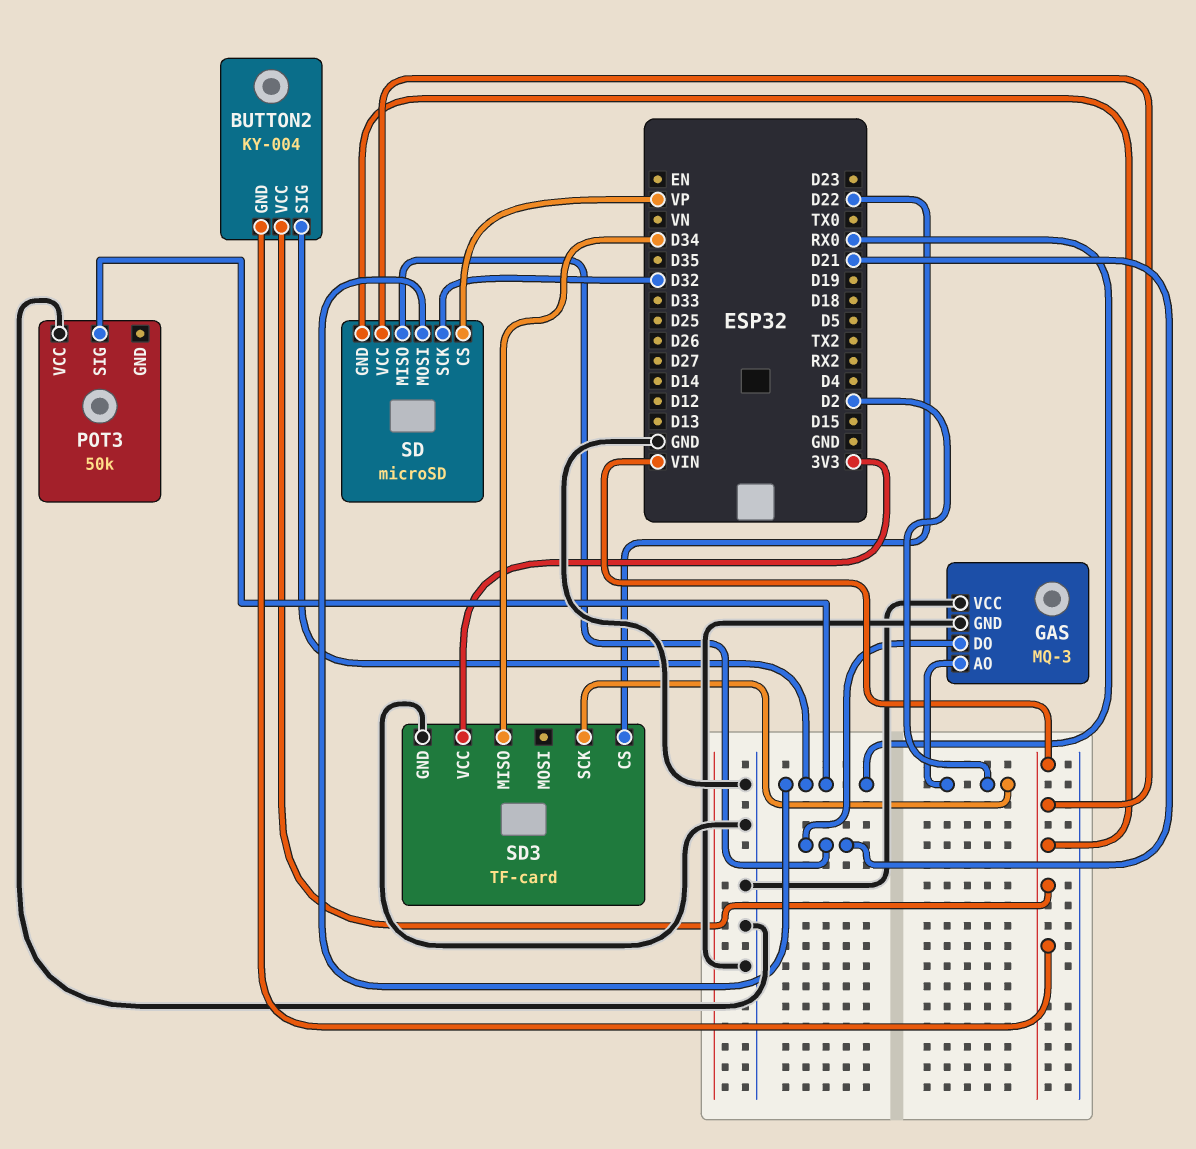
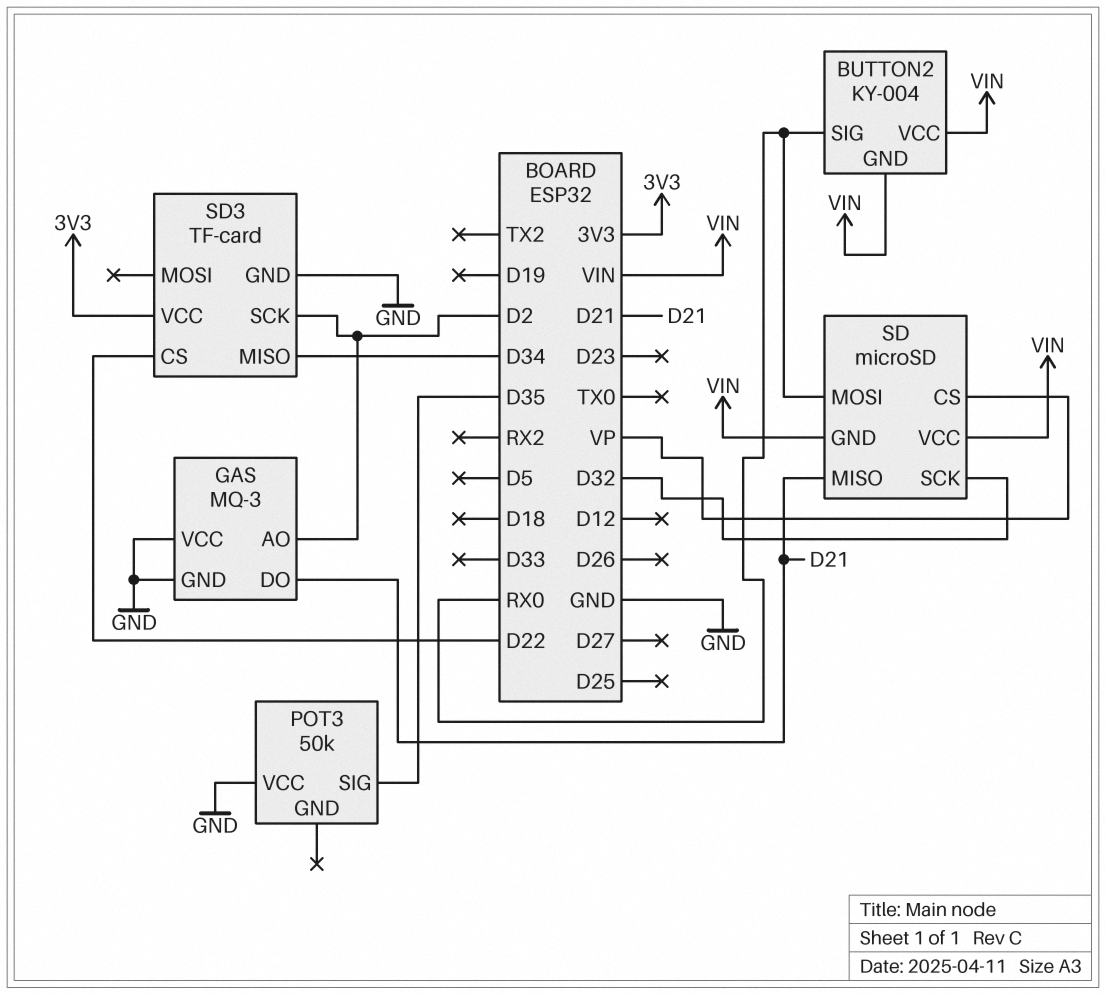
POT3 pin SIG: RX0 -> D35

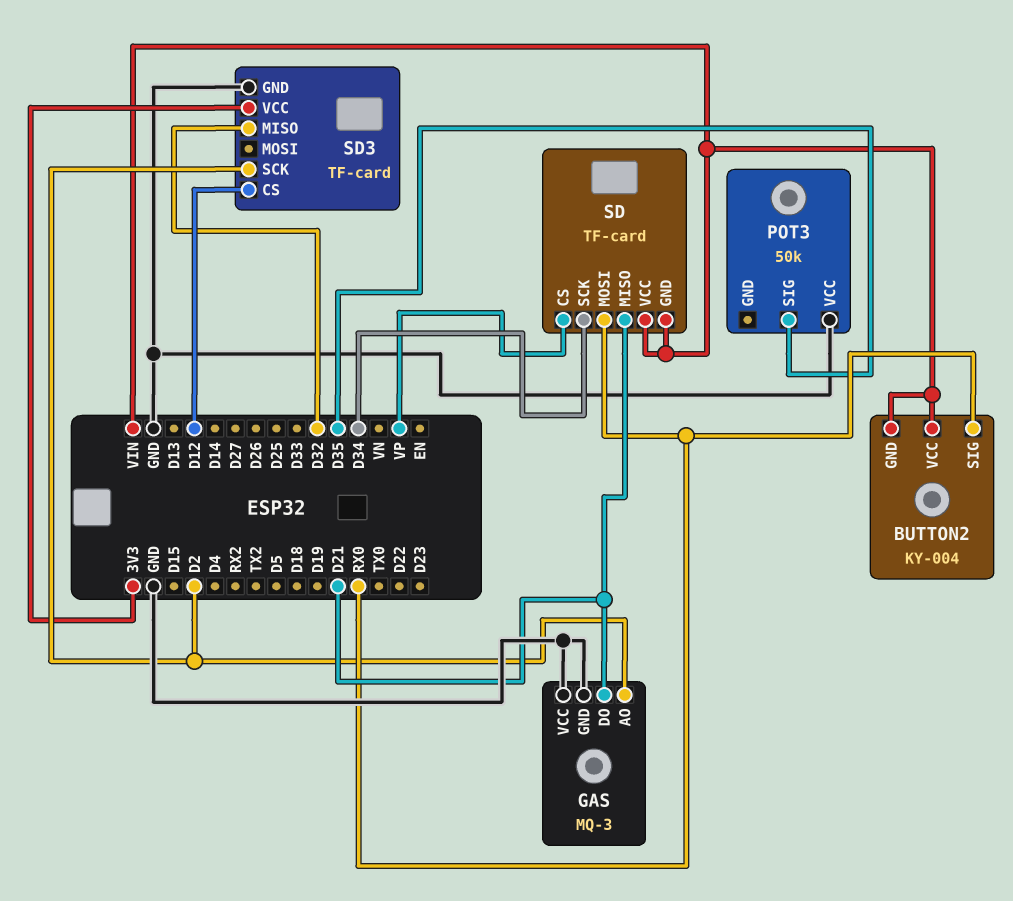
SD: microSD -> TF-card
SD pin SCK: D32 -> D34
SD3 pin CS: D22 -> D12
SD3 pin MISO: D34 -> D32

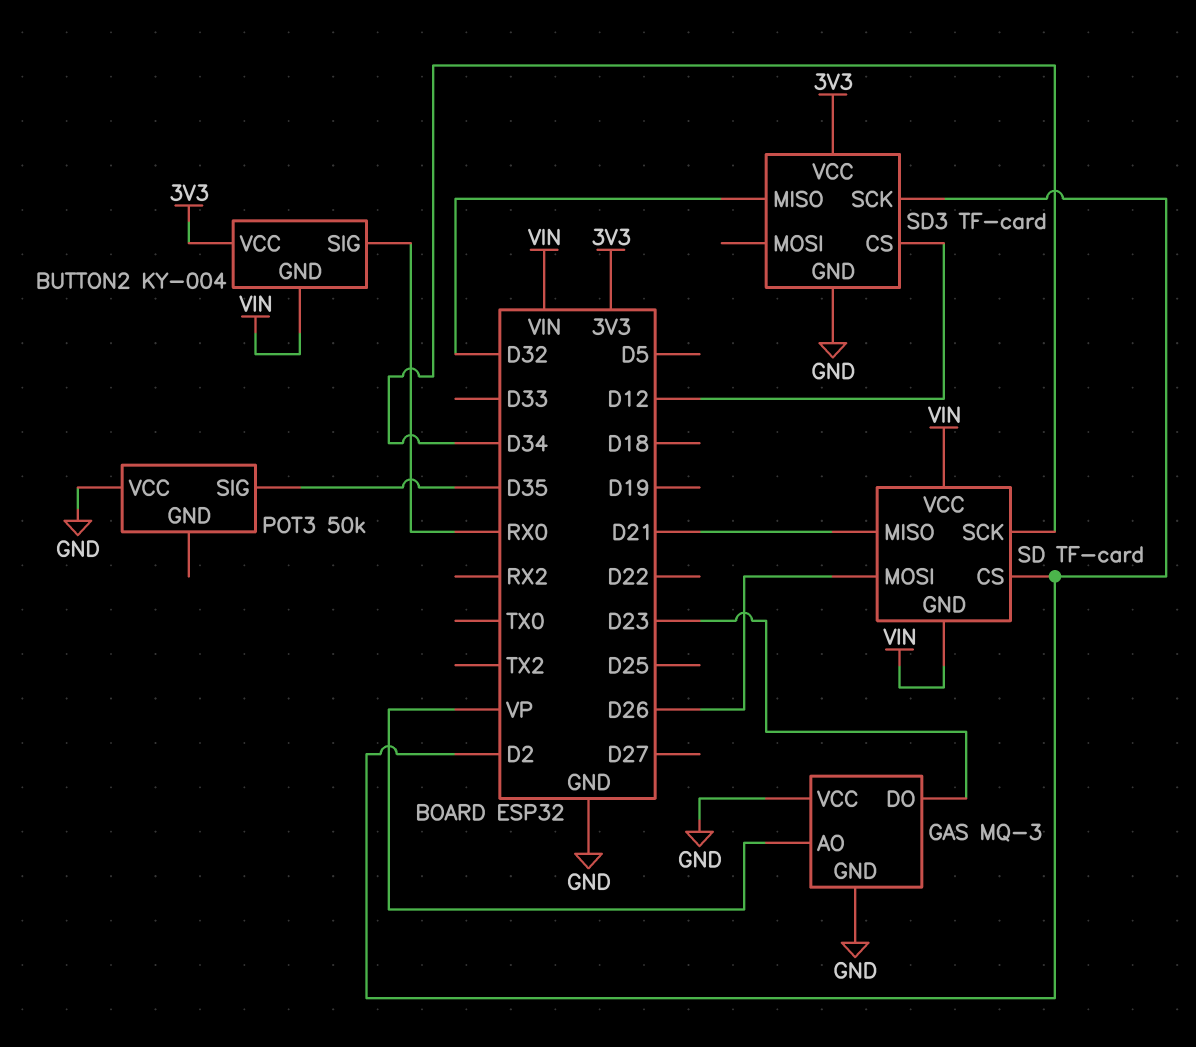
BUTTON2 pin VCC: VIN -> 3V3
GAS pin AO: D2 -> VP
GAS pin DO: D21 -> D23
SD pin CS: VP -> D2
SD pin MOSI: RX0 -> D26

